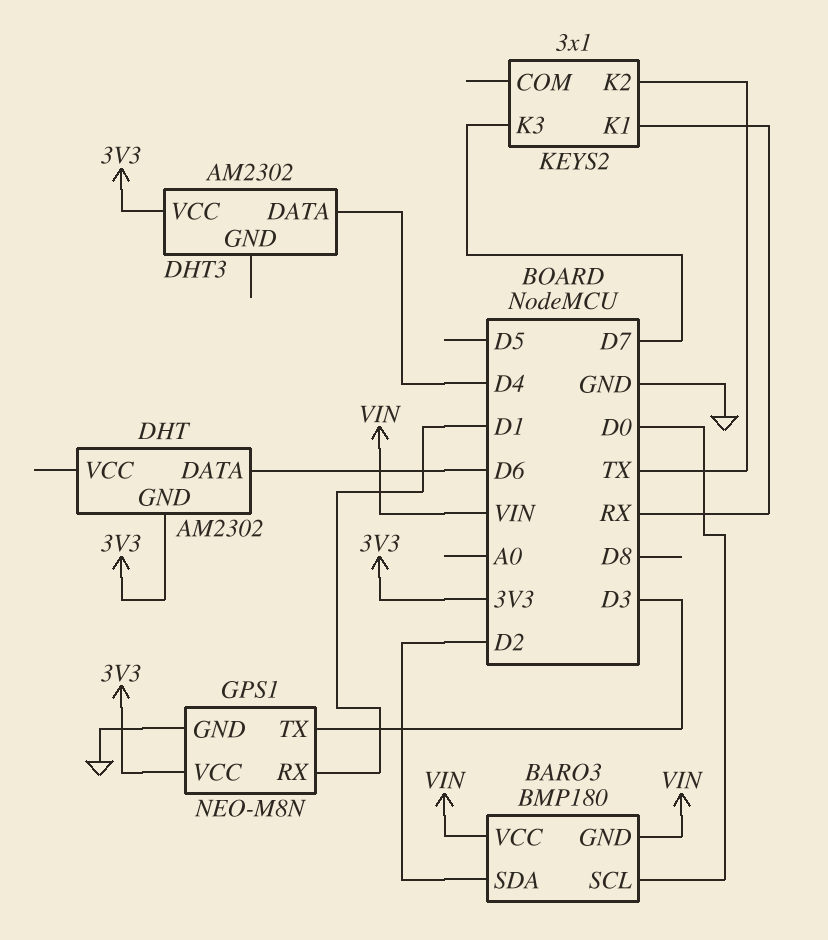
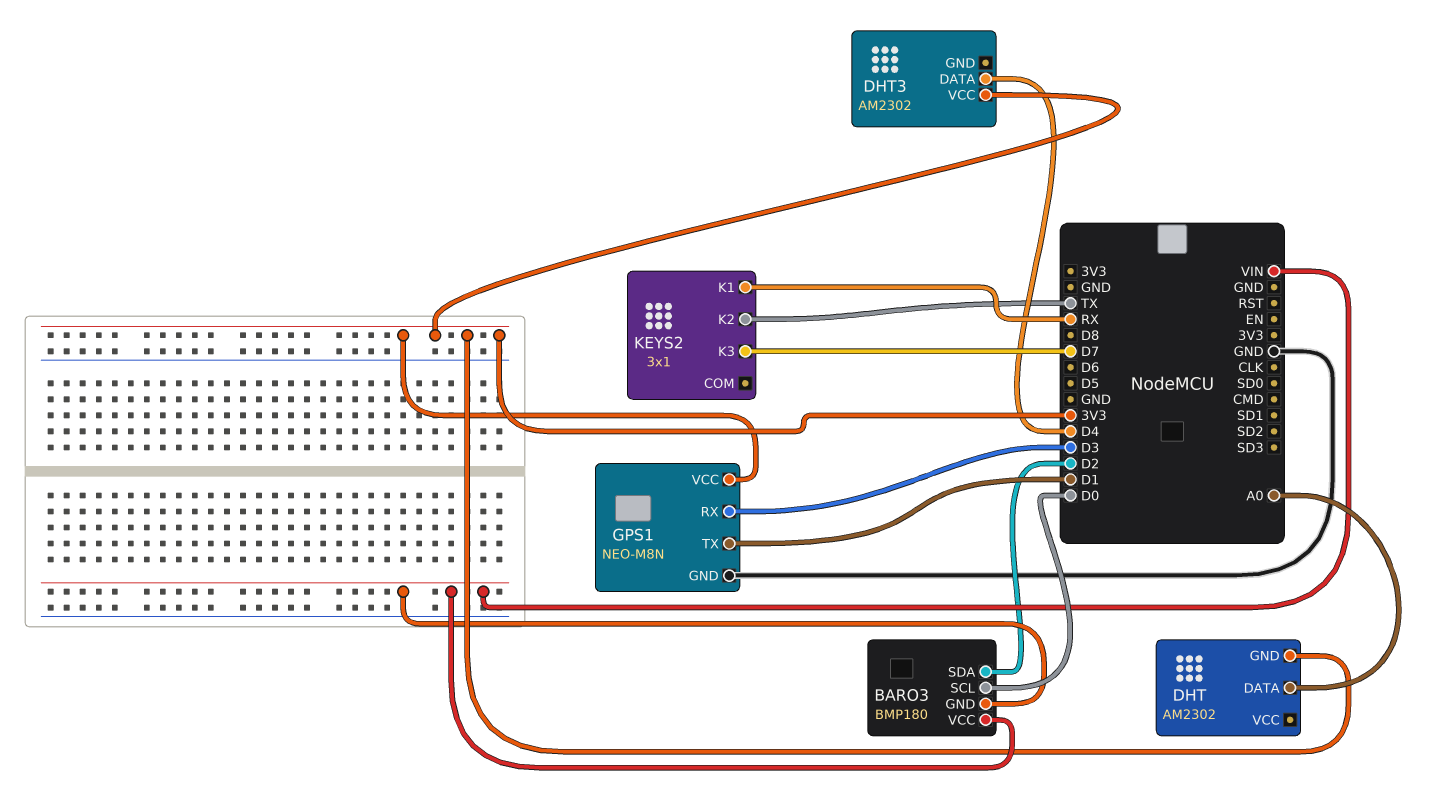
DHT pin DATA: D6 -> A0
GPS1 pin RX: D1 -> D3
GPS1 pin TX: D3 -> D1

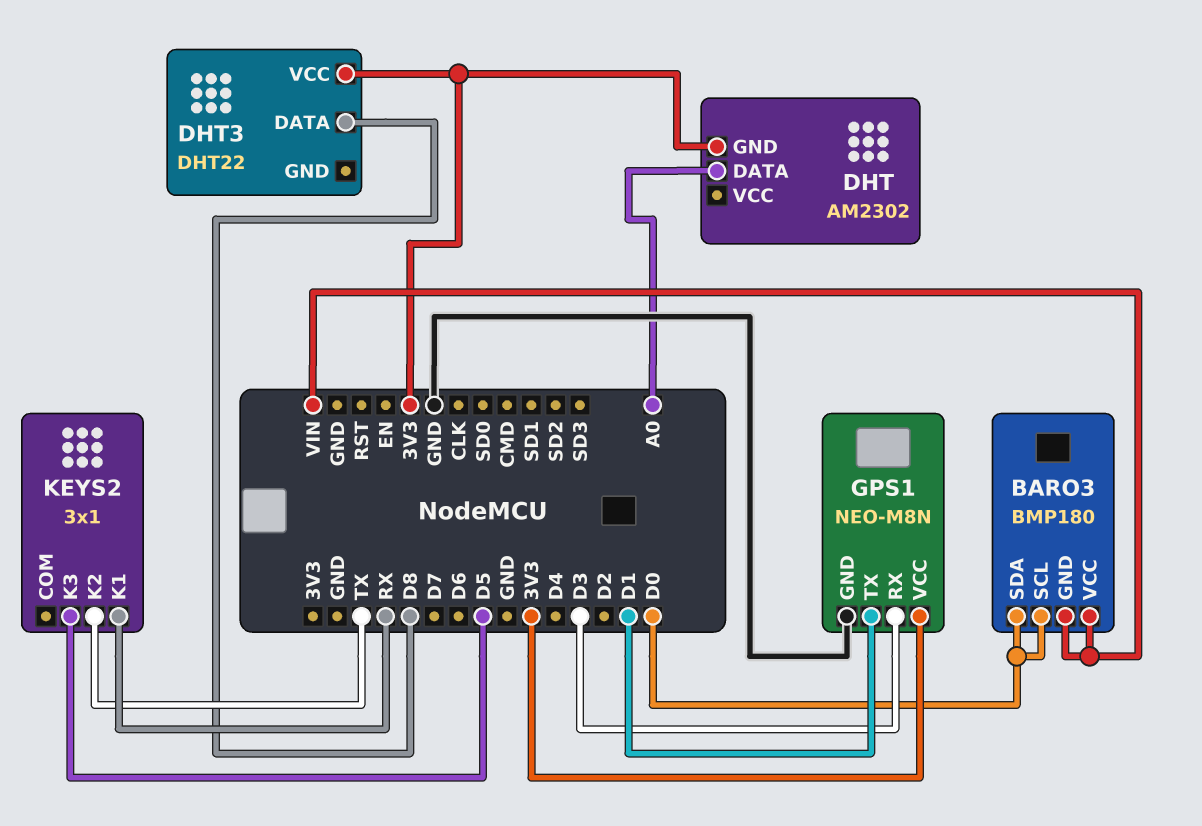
BARO3 pin SDA: D2 -> D0
DHT3: AM2302 -> DHT22
DHT3 pin DATA: D4 -> D8
KEYS2 pin K3: D7 -> D5

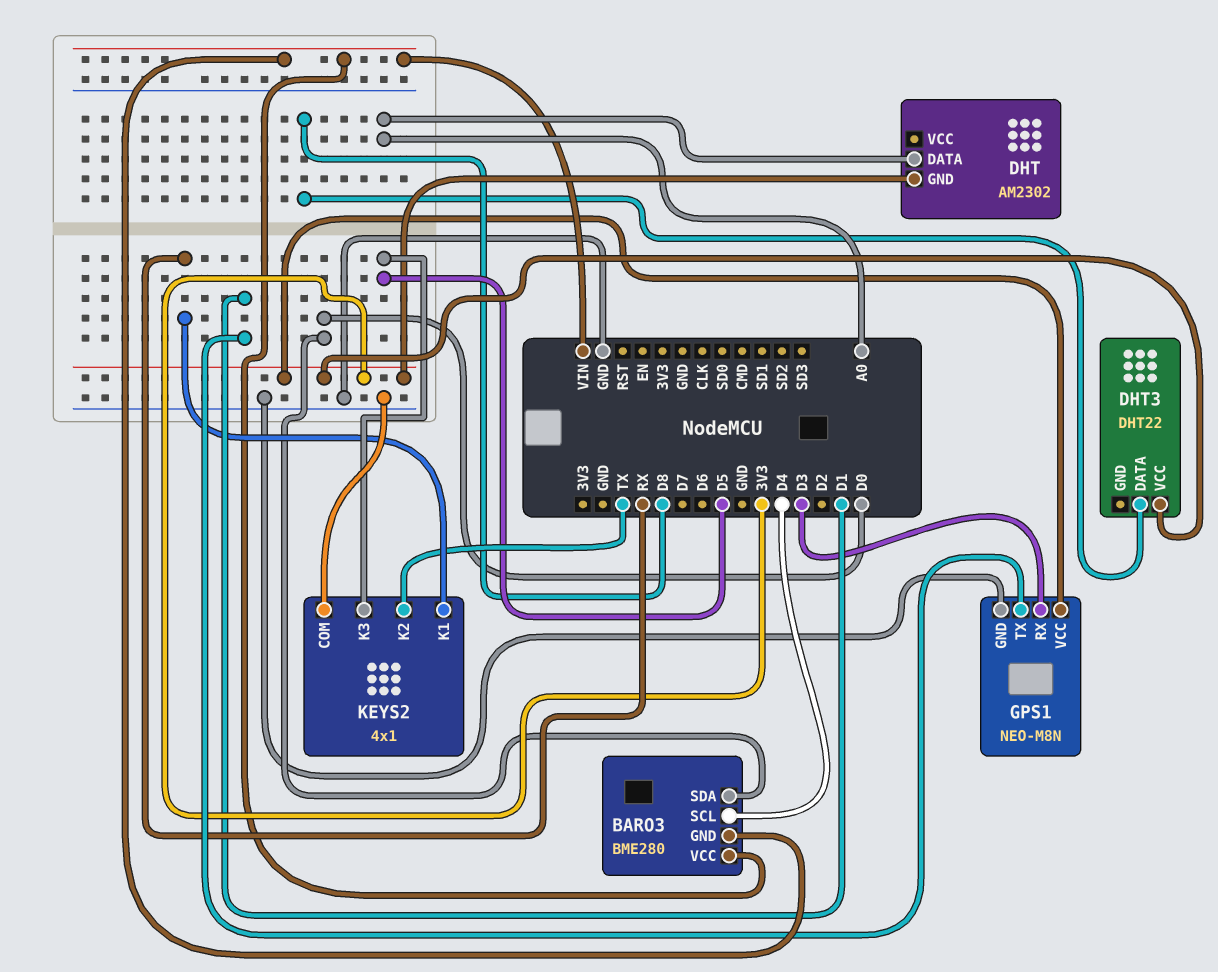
BARO3: BMP180 -> BME280
BARO3 pin SCL: D0 -> D4
KEYS2: 3x1 -> 4x1
KEYS2 pin COM: none -> GND

